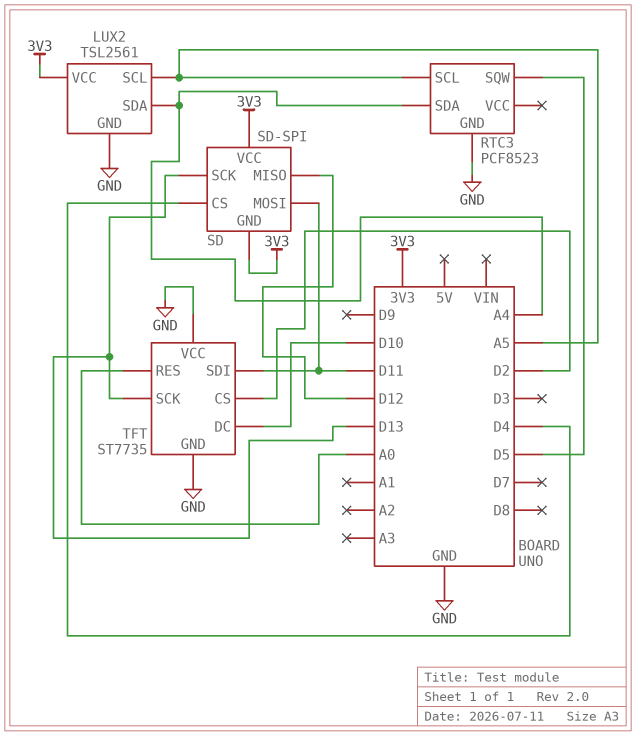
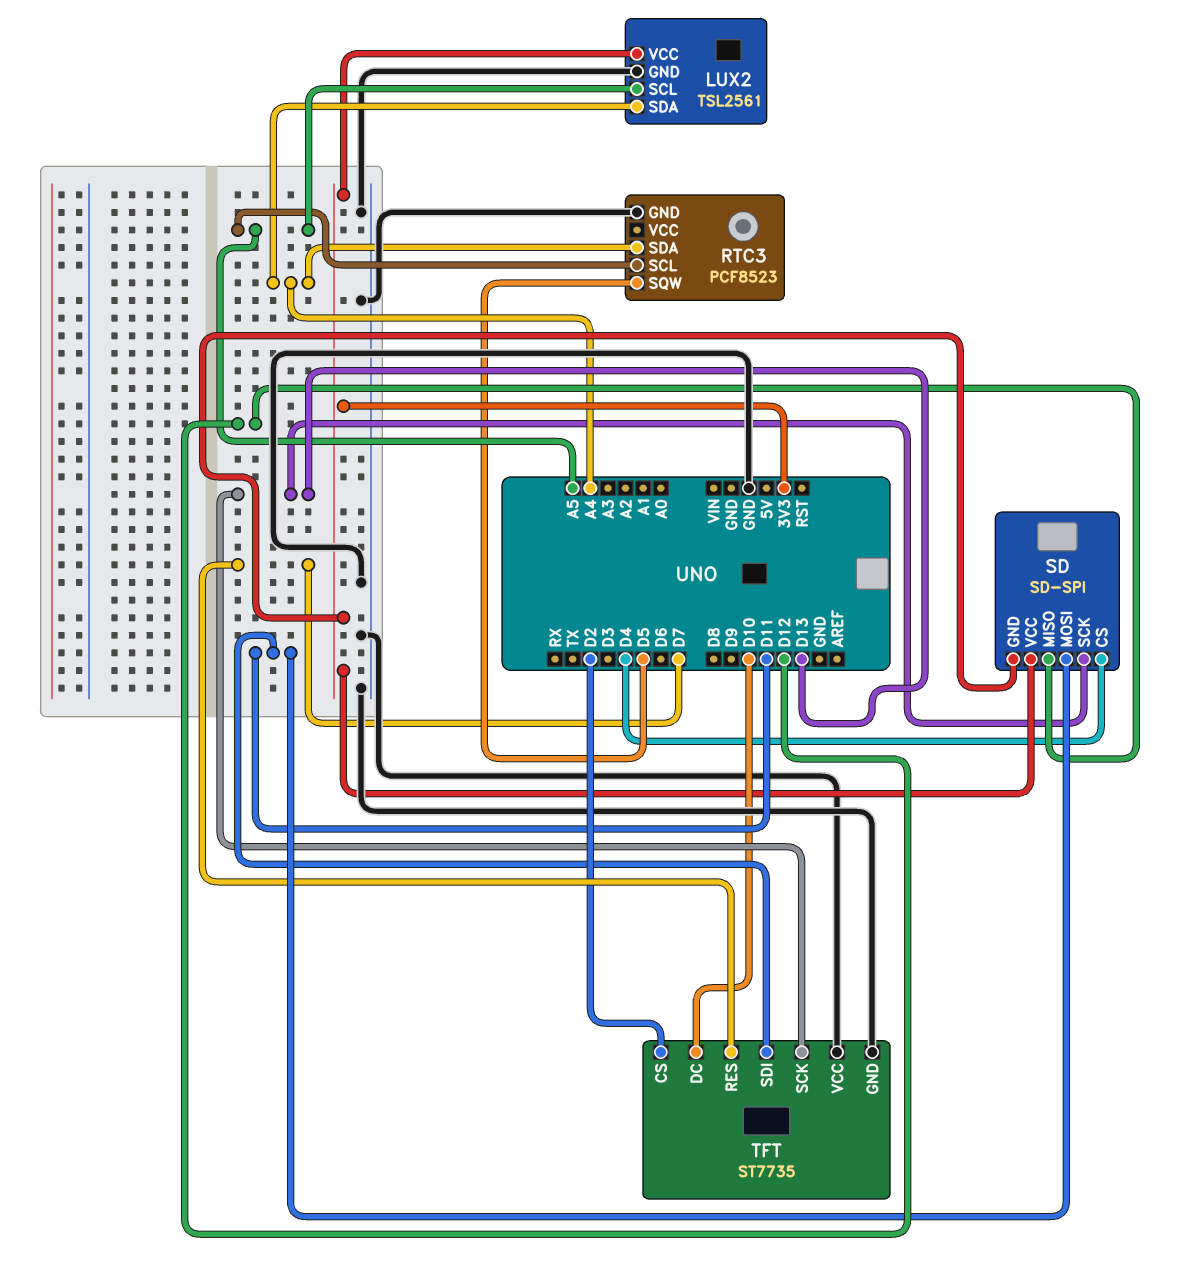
TFT pin RES: A0 -> D7

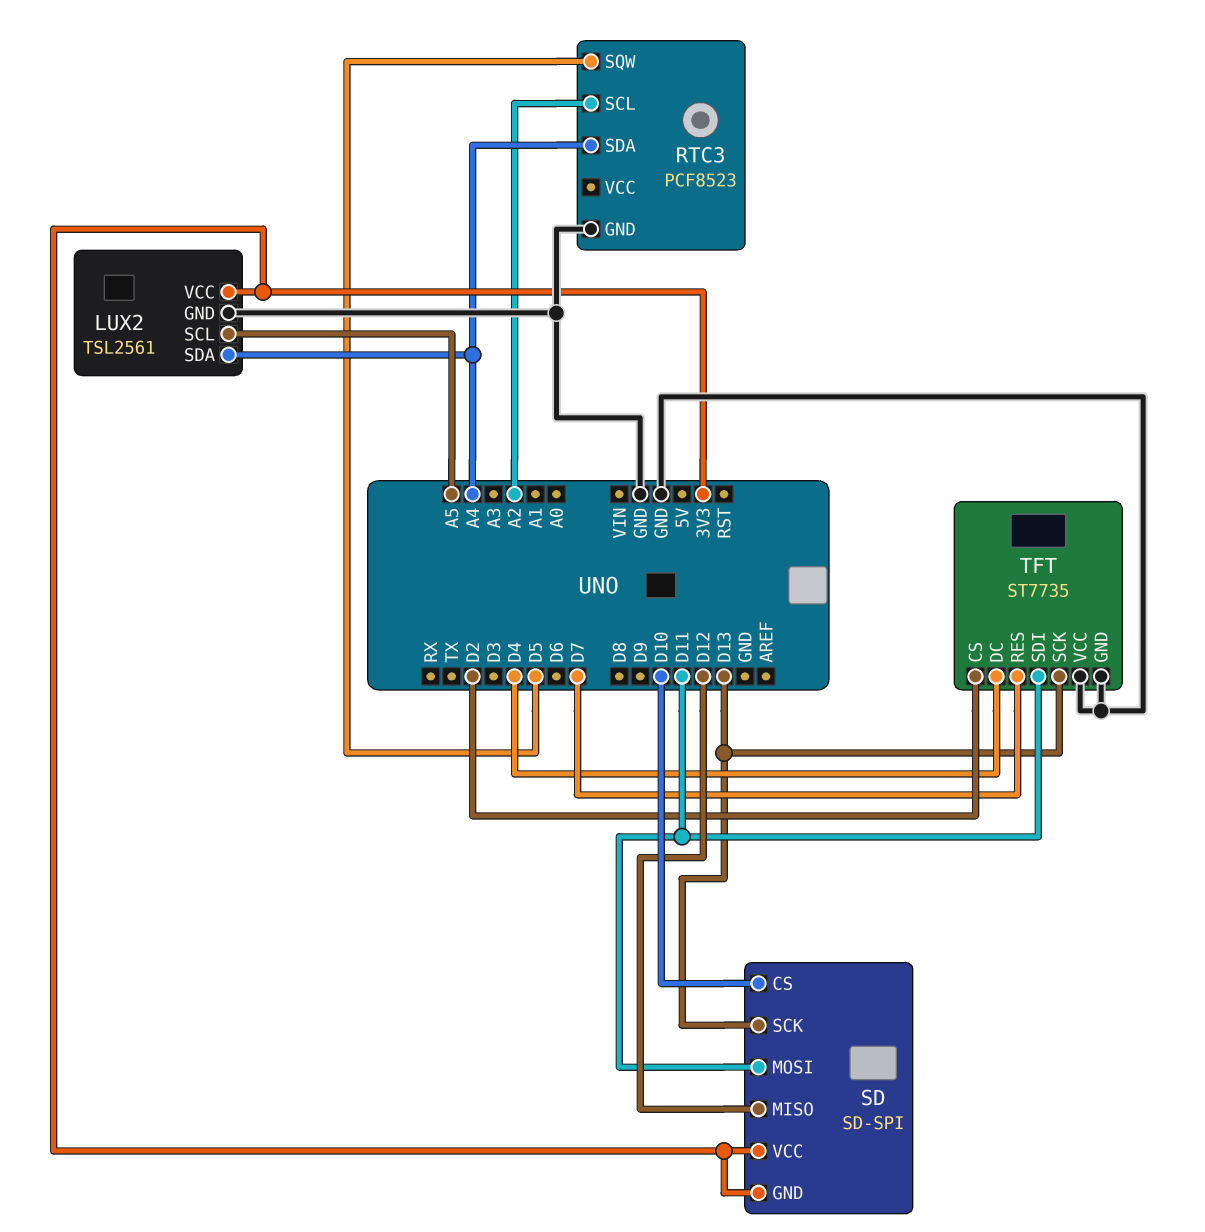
RTC3 pin SCL: A5 -> A2
SD pin CS: D4 -> D10
TFT pin DC: D10 -> D4

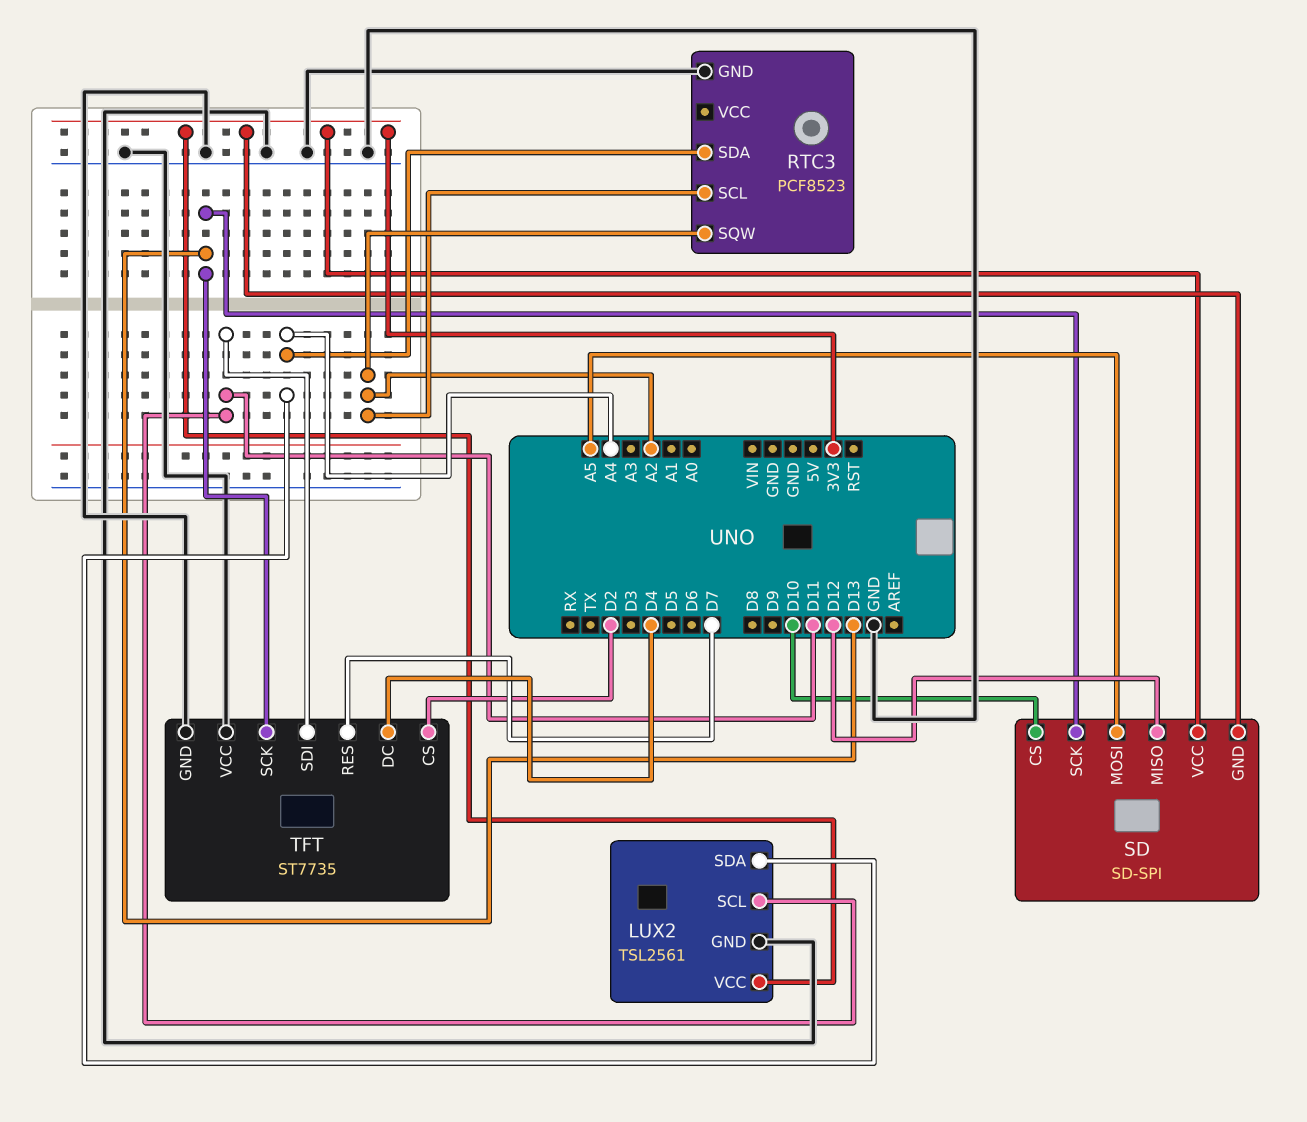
LUX2 pin SCL: A5 -> D11
RTC3 pin SQW: D5 -> A2
SD pin MOSI: D11 -> A5

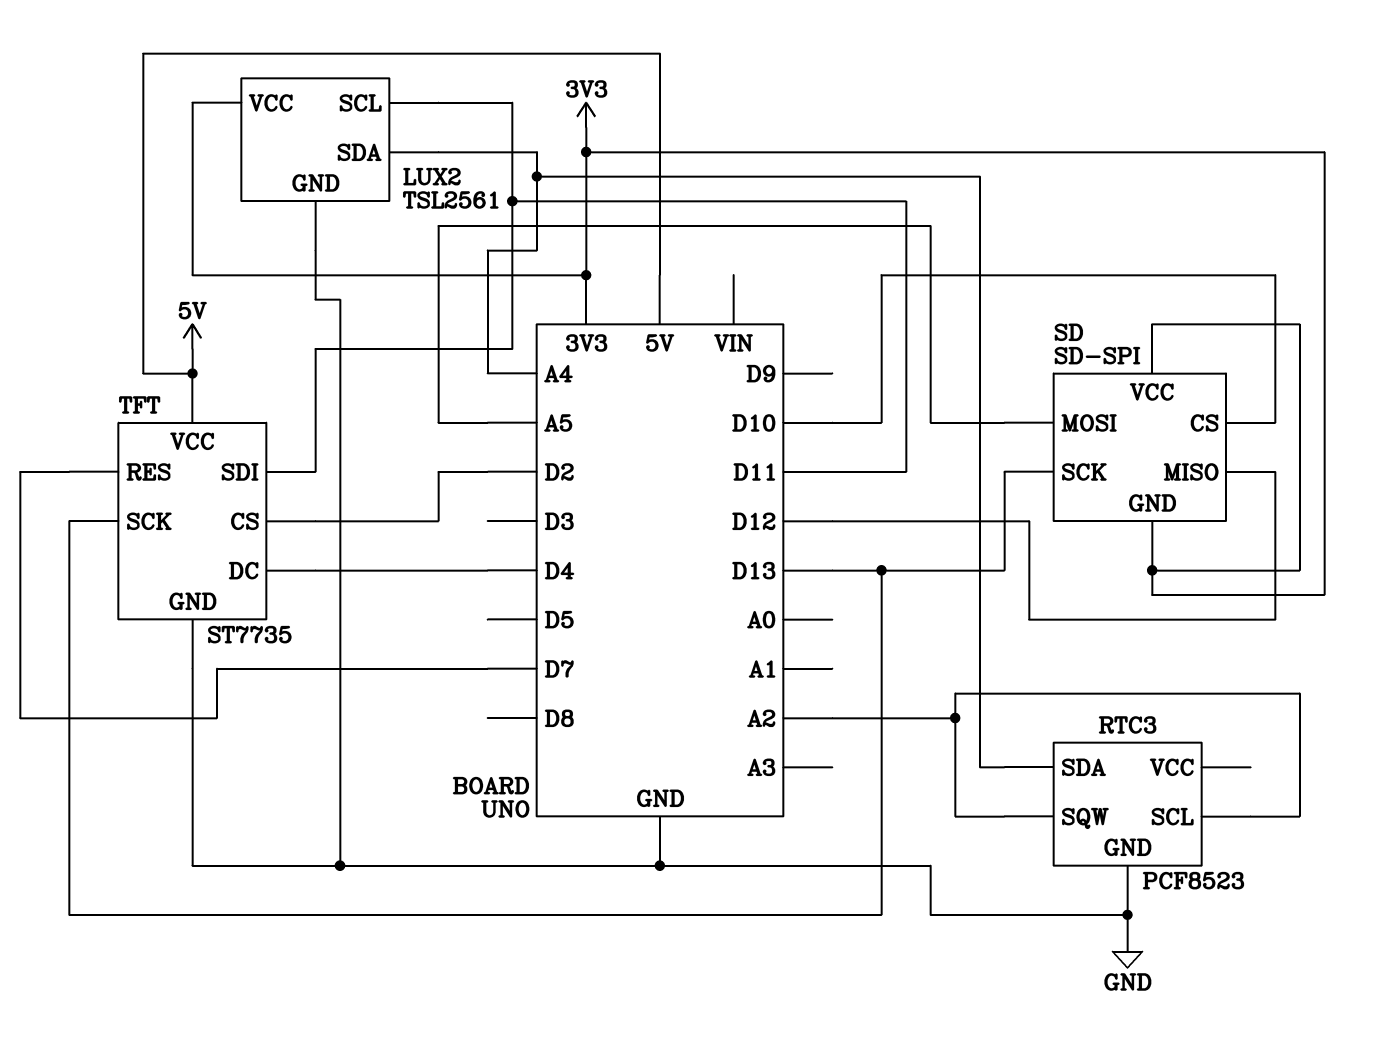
TFT pin VCC: GND -> 5V

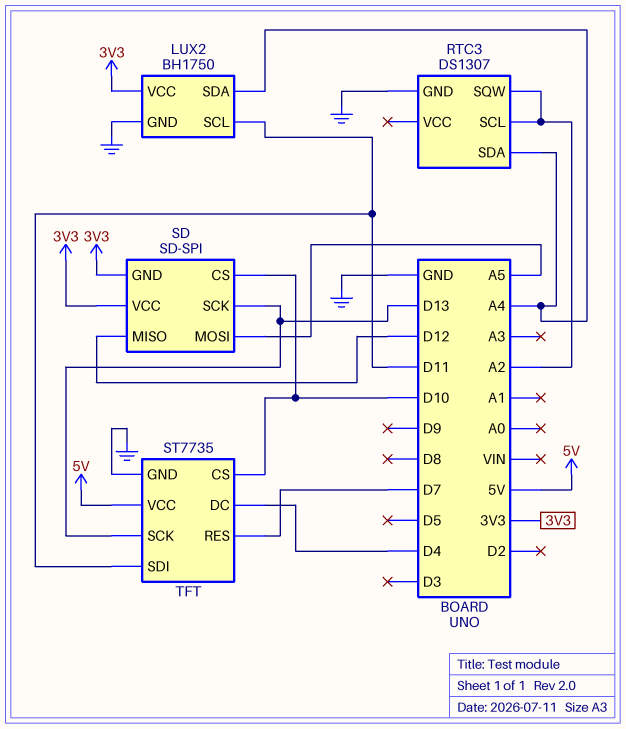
LUX2: TSL2561 -> BH1750
RTC3: PCF8523 -> DS1307
TFT pin CS: D2 -> D10

